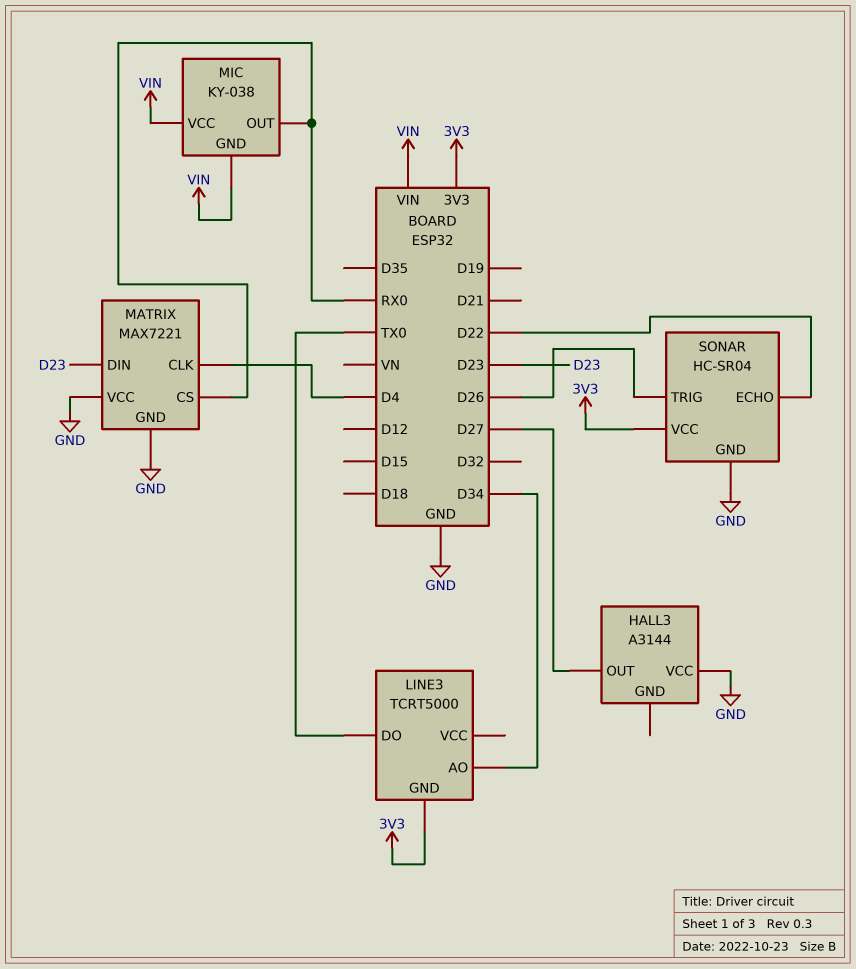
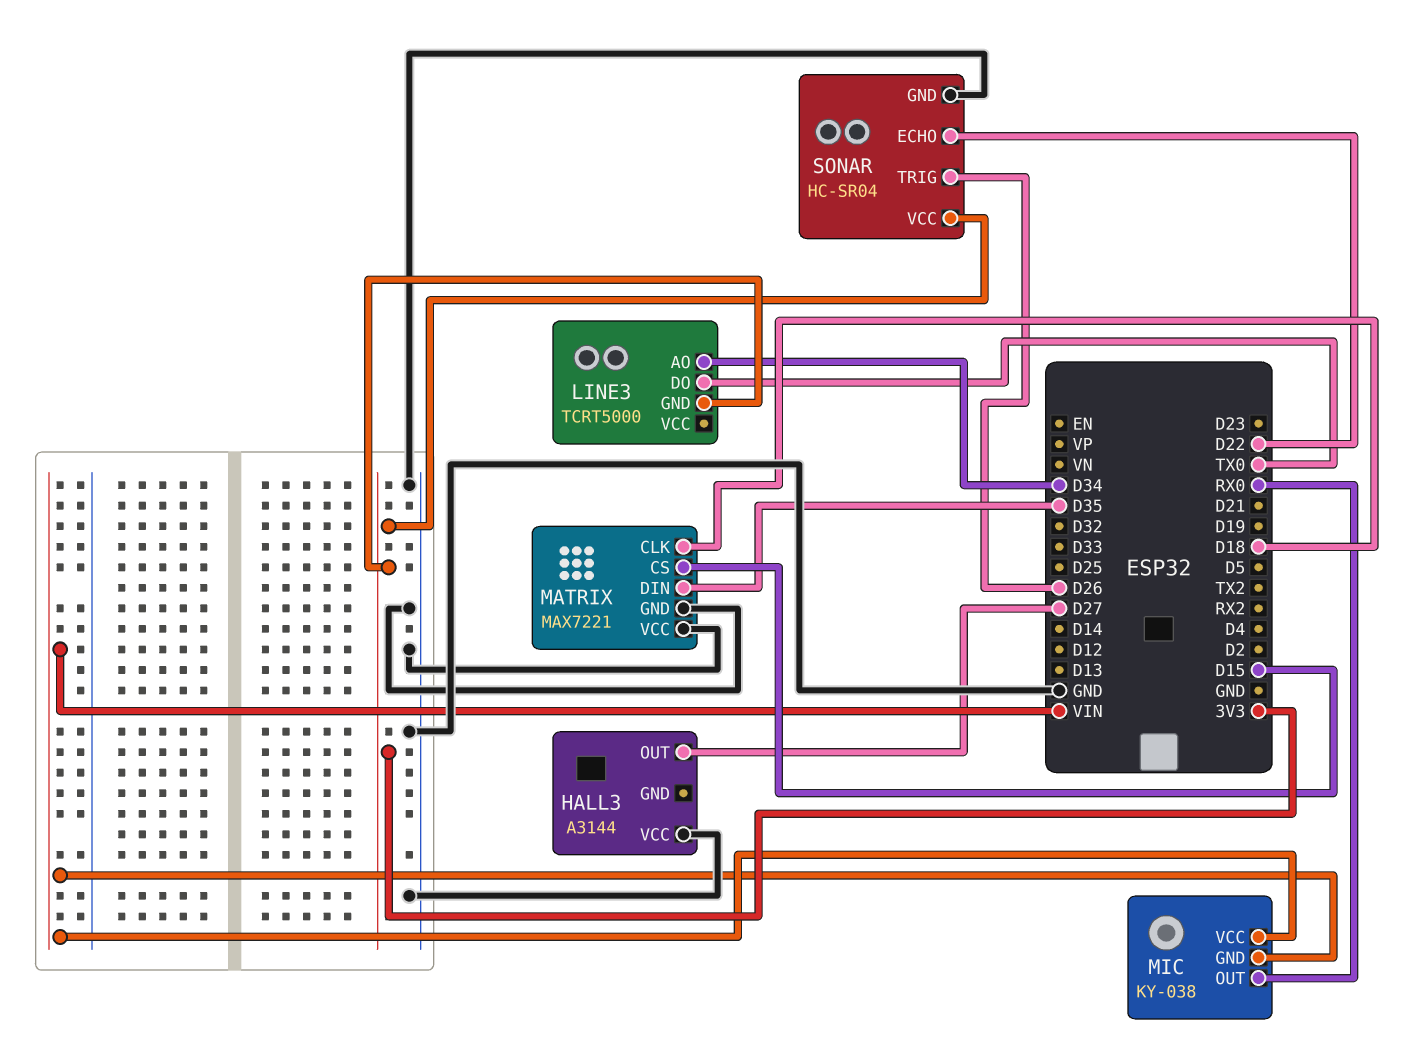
MATRIX pin CLK: D4 -> D18
MATRIX pin CS: RX0 -> D15
MATRIX pin DIN: D23 -> D35

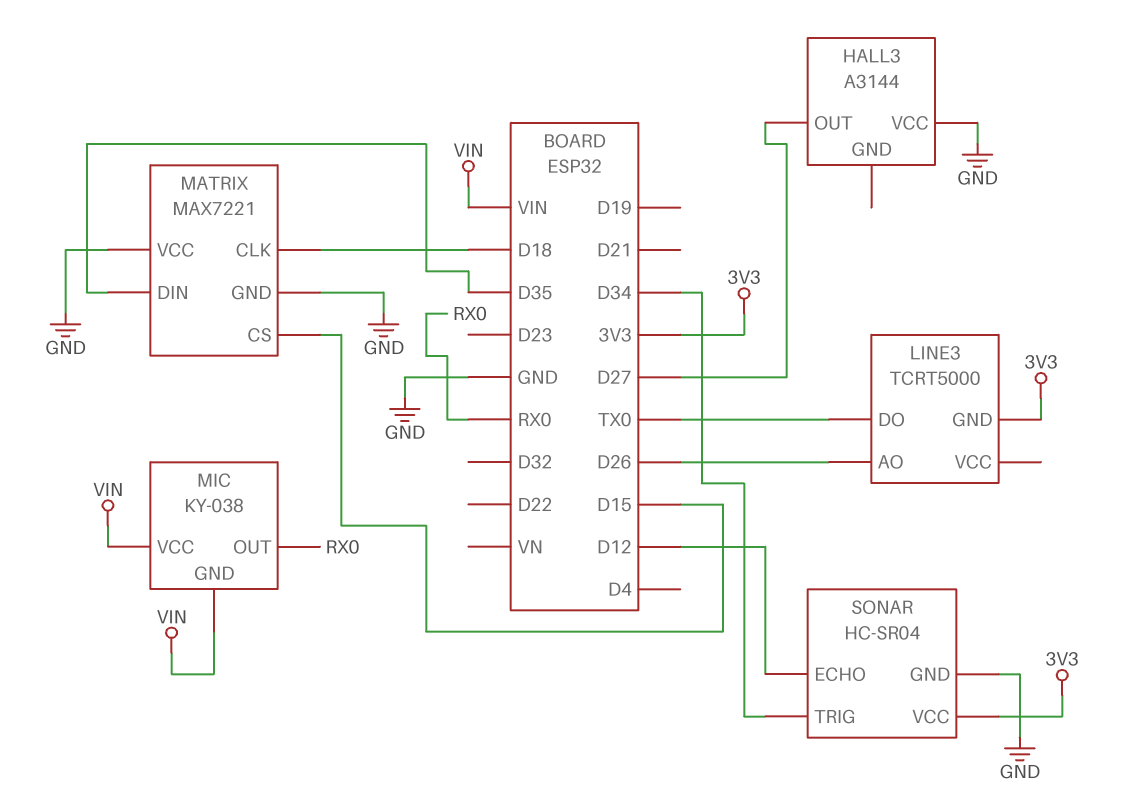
LINE3 pin AO: D34 -> D26
SONAR pin ECHO: D22 -> D12
SONAR pin TRIG: D26 -> D34

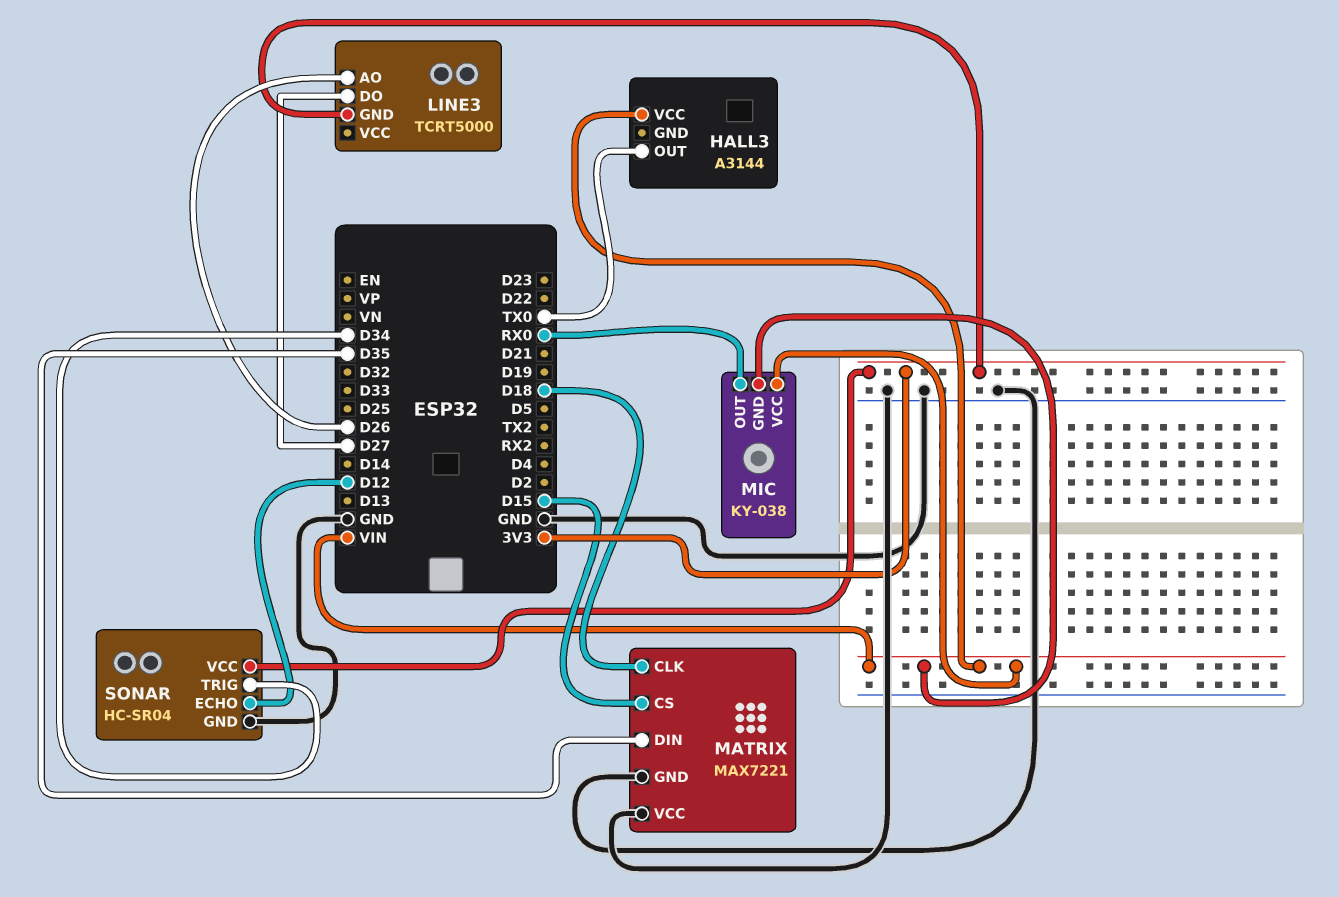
HALL3 pin OUT: D27 -> TX0
HALL3 pin VCC: GND -> VIN
LINE3 pin DO: TX0 -> D27

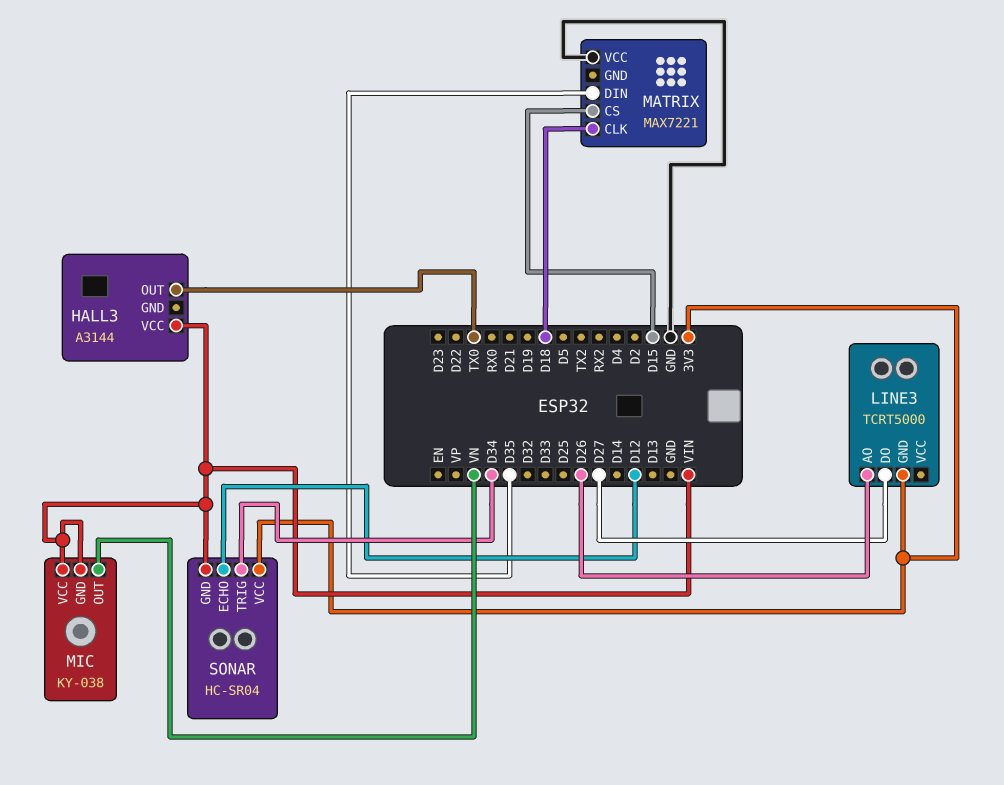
MATRIX pin GND: GND -> none
MIC pin OUT: RX0 -> VN
SONAR pin GND: GND -> VIN

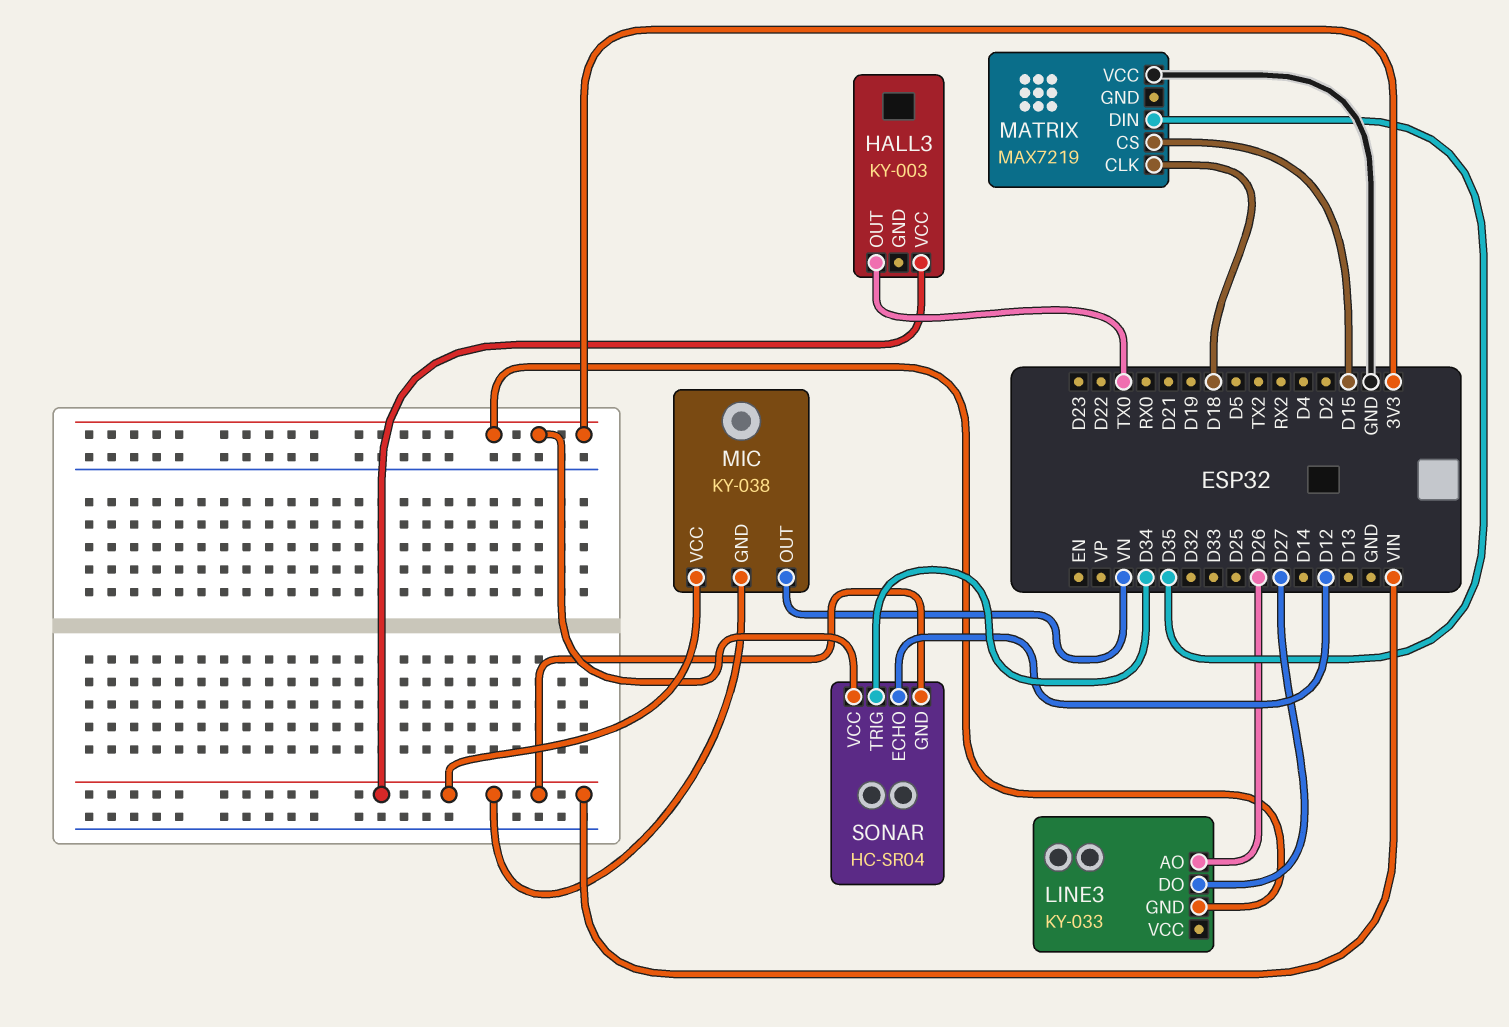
HALL3: A3144 -> KY-003
LINE3: TCRT5000 -> KY-033
MATRIX: MAX7221 -> MAX7219

